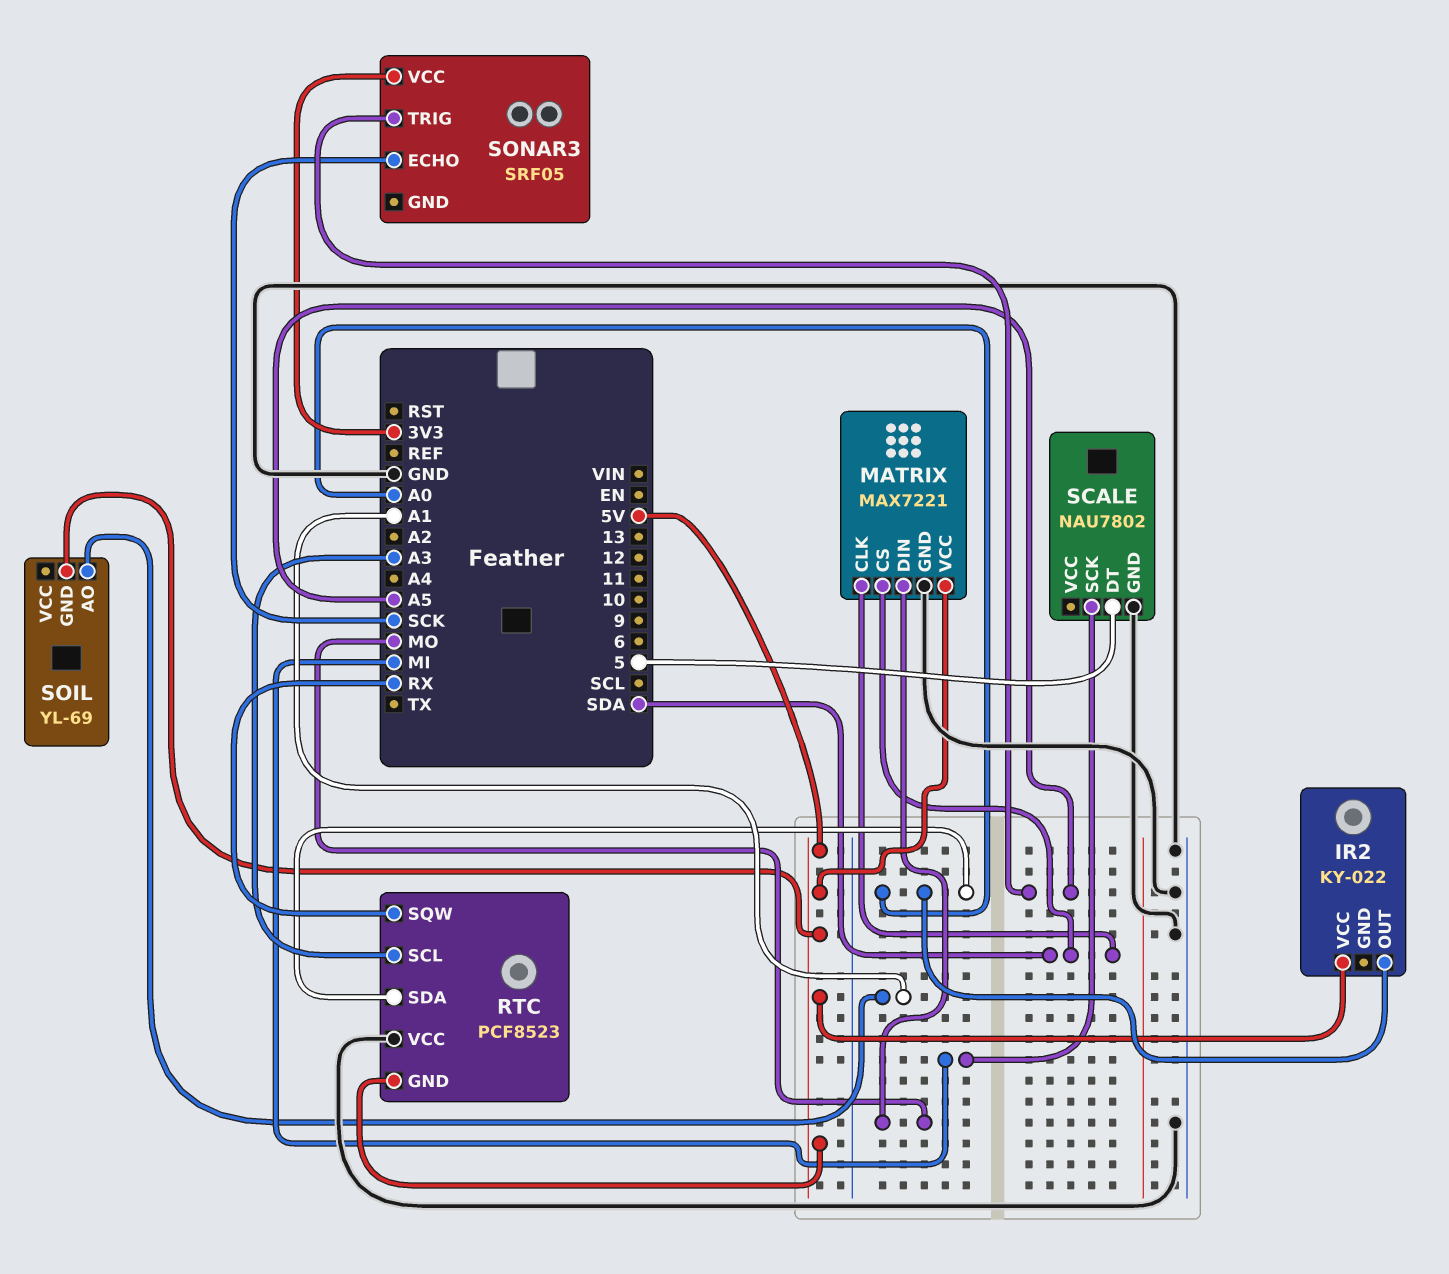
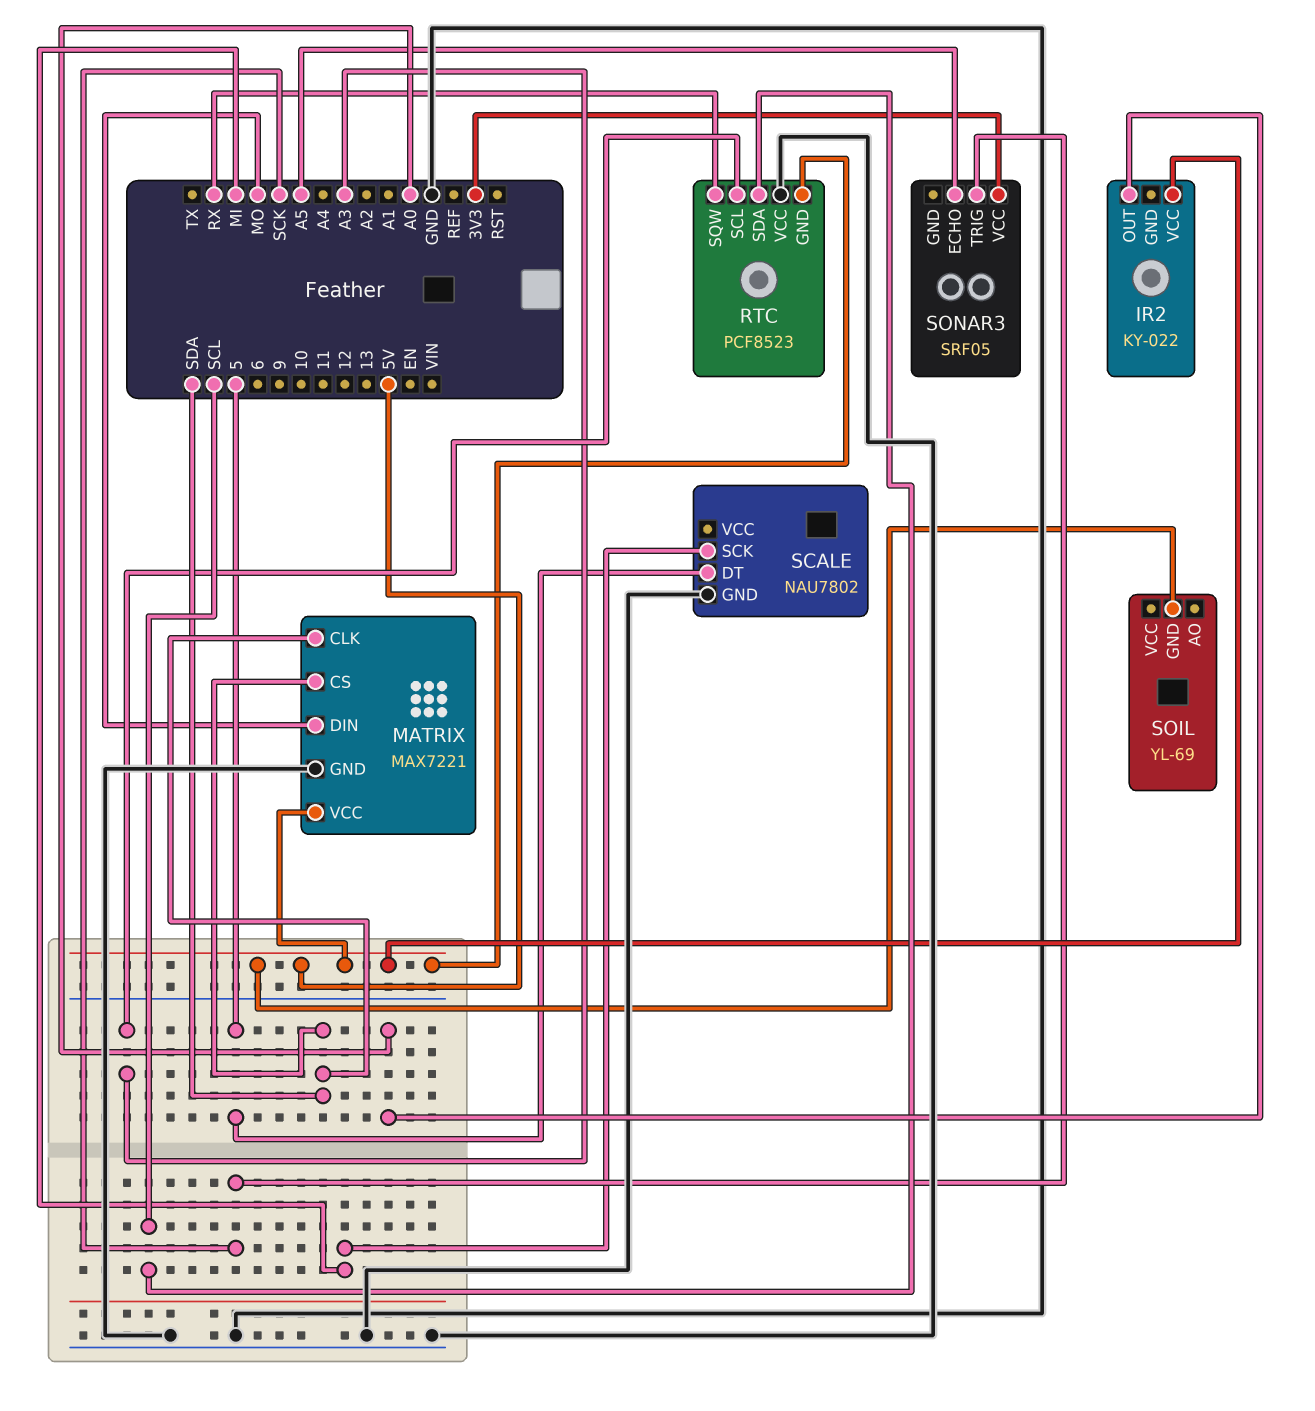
RTC pin SDA: A0 -> SCL
SOIL pin AO: A1 -> none
SONAR3 pin ECHO: SCK -> A5
SONAR3 pin TRIG: A5 -> SCK

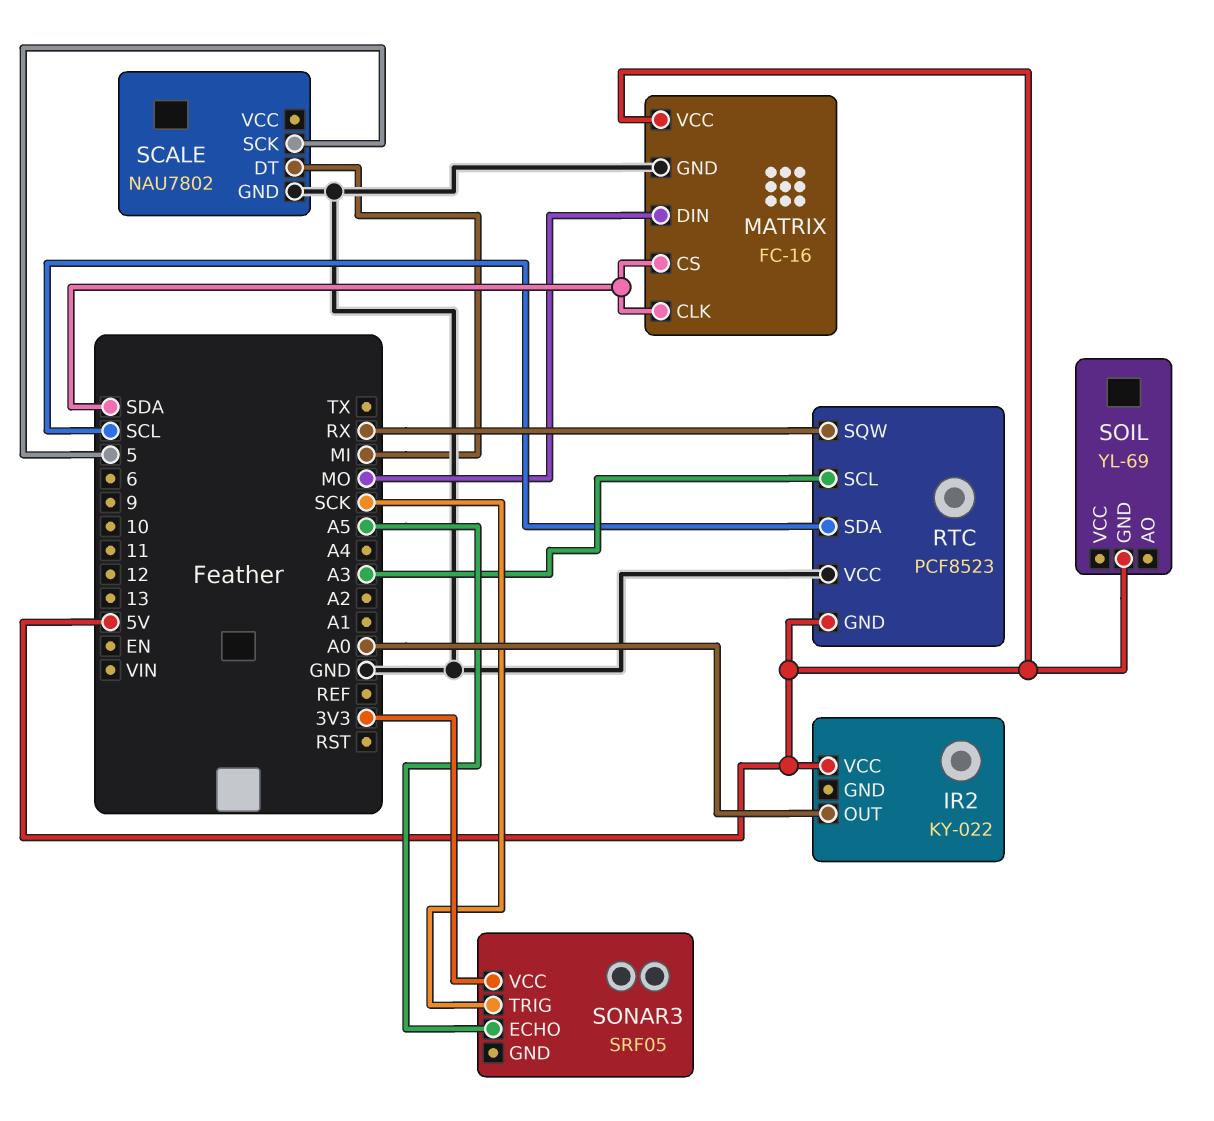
MATRIX: MAX7221 -> FC-16
SCALE pin DT: 5 -> MI
SCALE pin SCK: MI -> 5

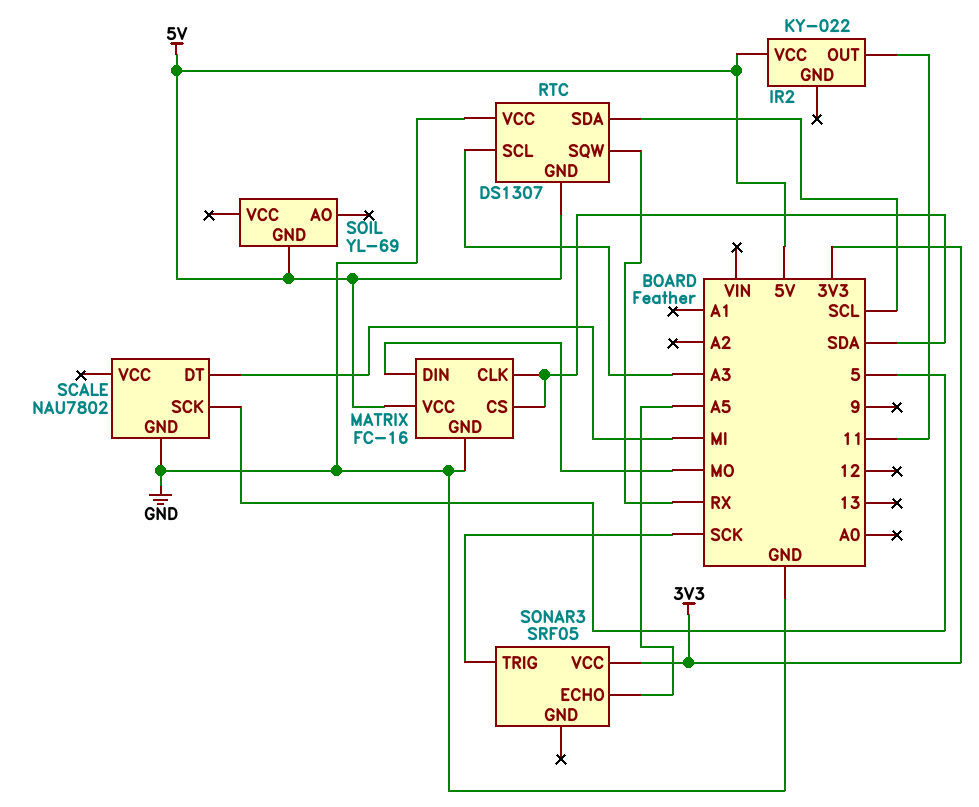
IR2 pin OUT: A0 -> 11
RTC: PCF8523 -> DS1307

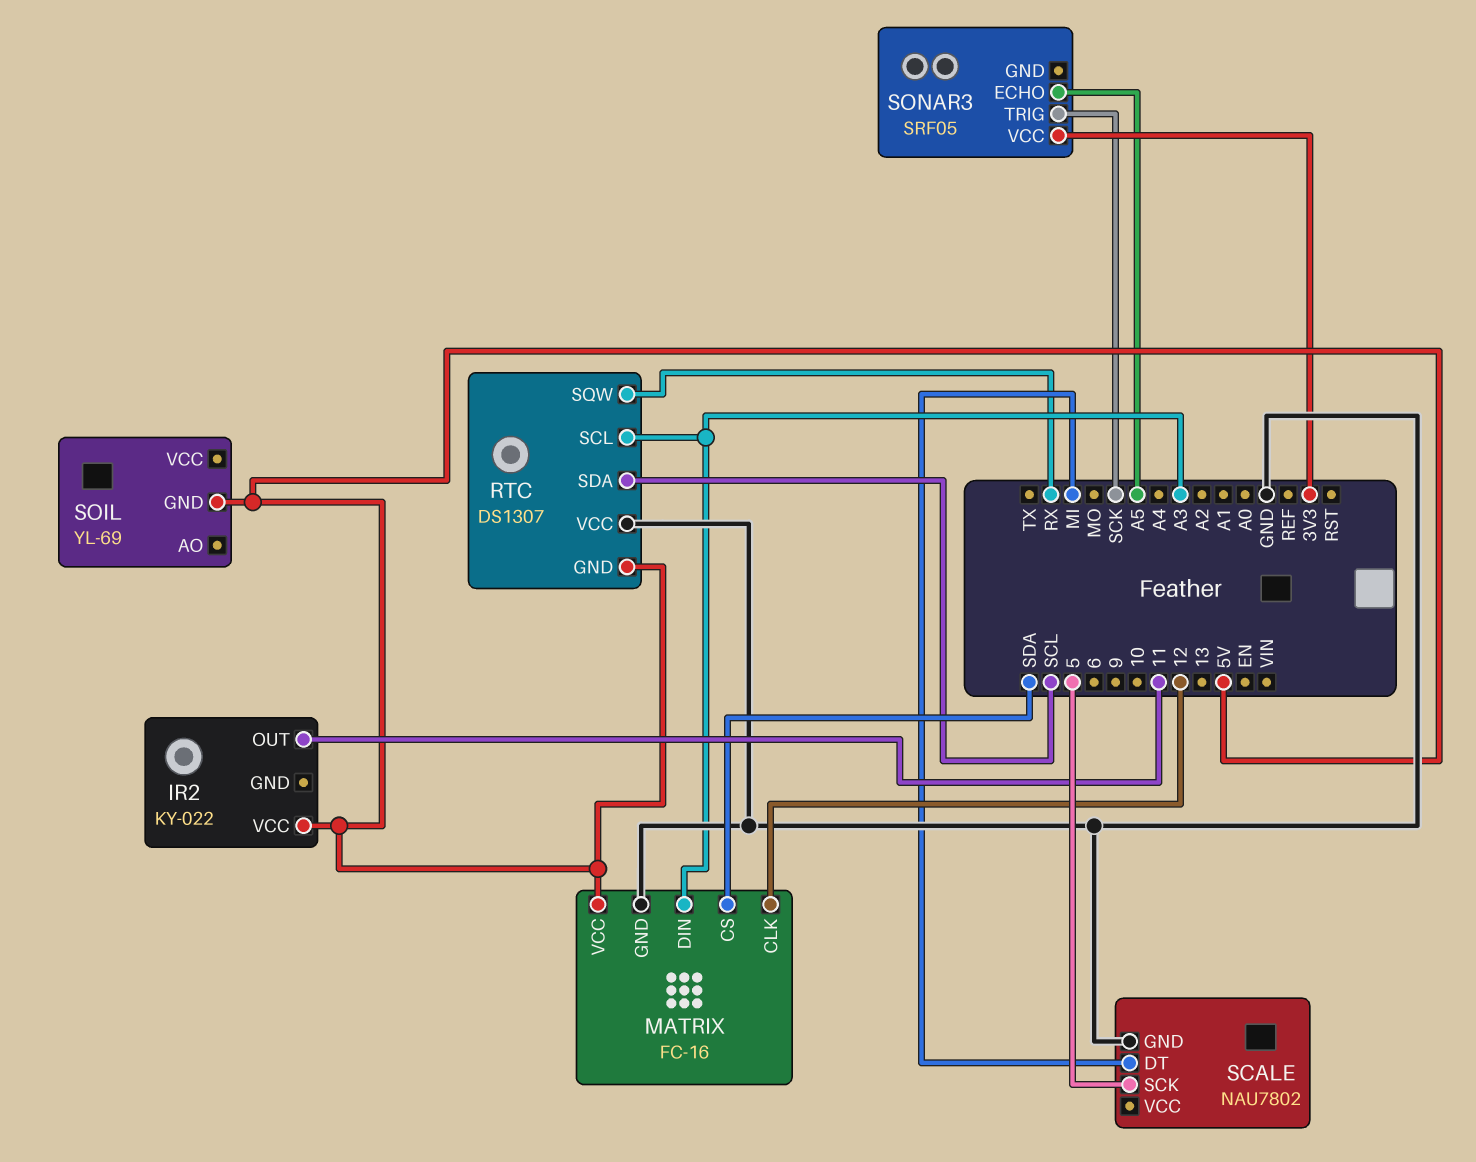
MATRIX pin CLK: SDA -> 12
MATRIX pin DIN: MO -> A3

